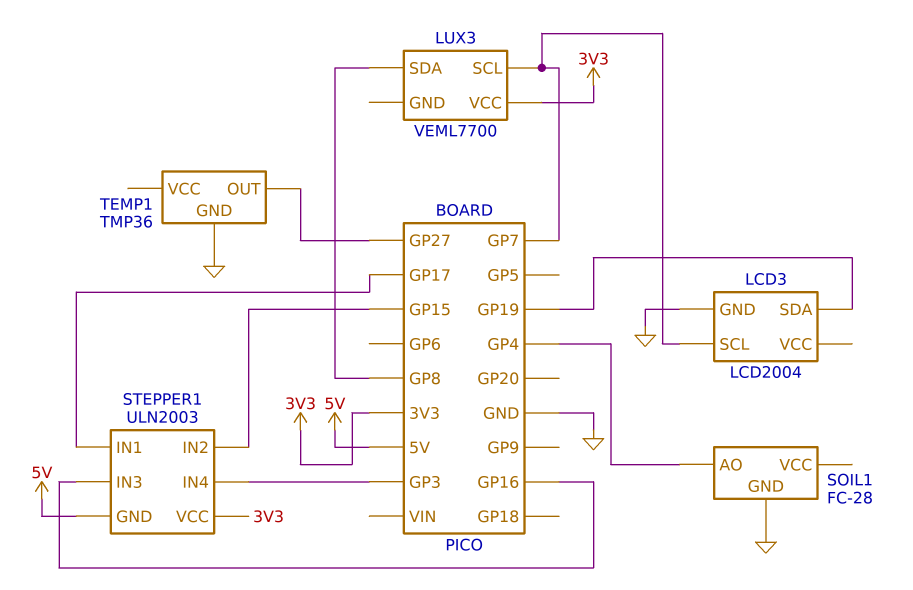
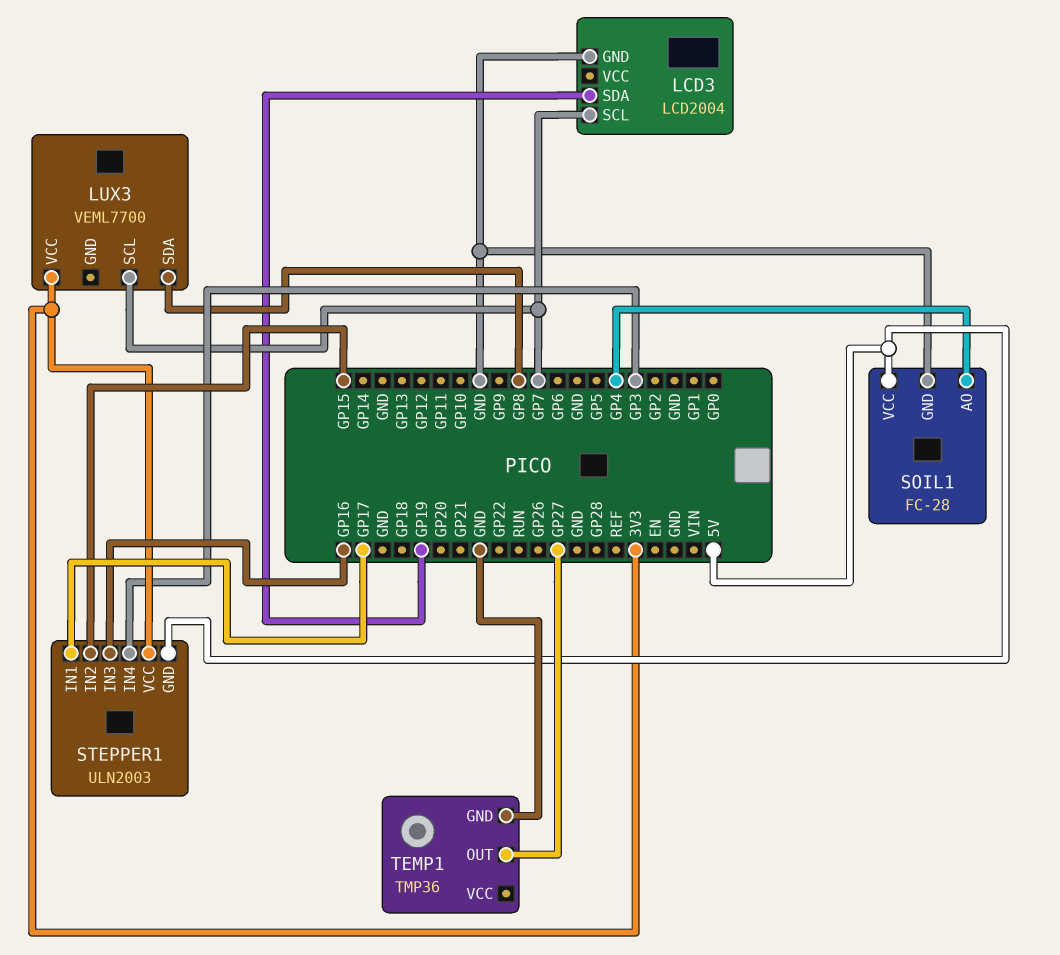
SOIL1 pin VCC: none -> 5V

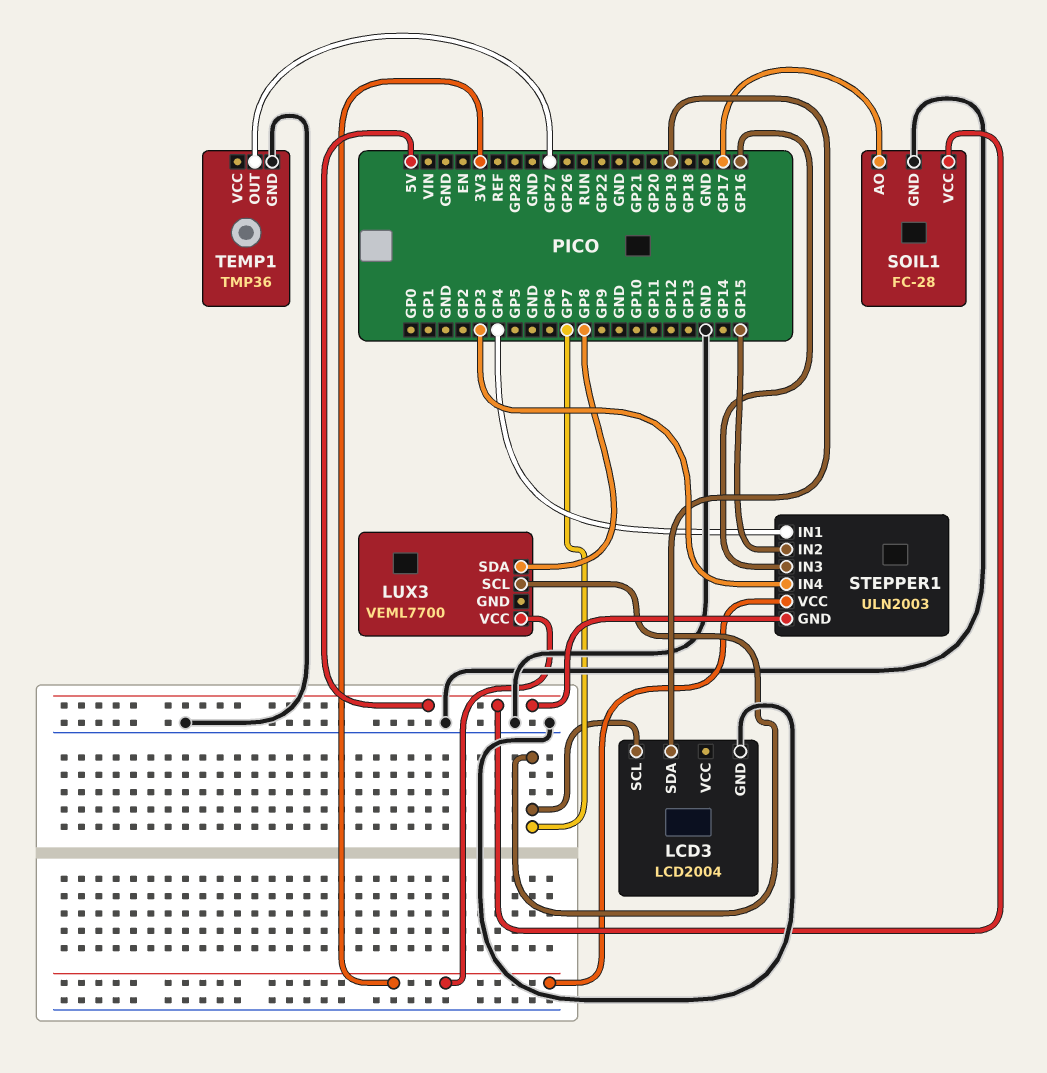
SOIL1 pin AO: GP4 -> GP17
STEPPER1 pin IN1: GP17 -> GP4

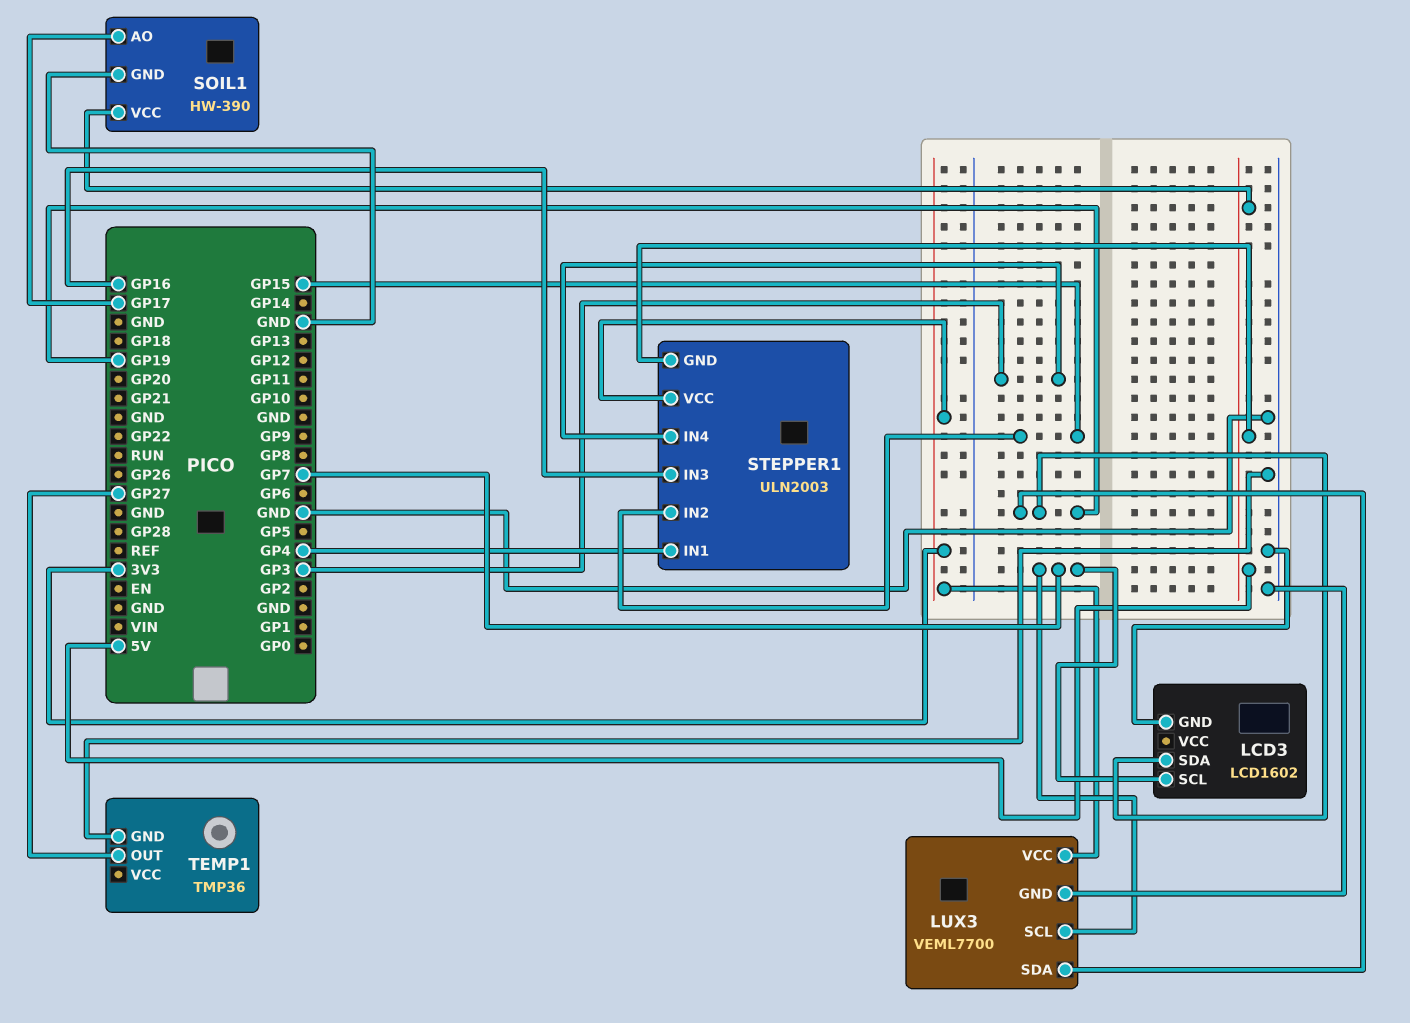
LCD3: LCD2004 -> LCD1602
LUX3 pin GND: none -> GND
LUX3 pin SDA: GP8 -> GP19
SOIL1: FC-28 -> HW-390

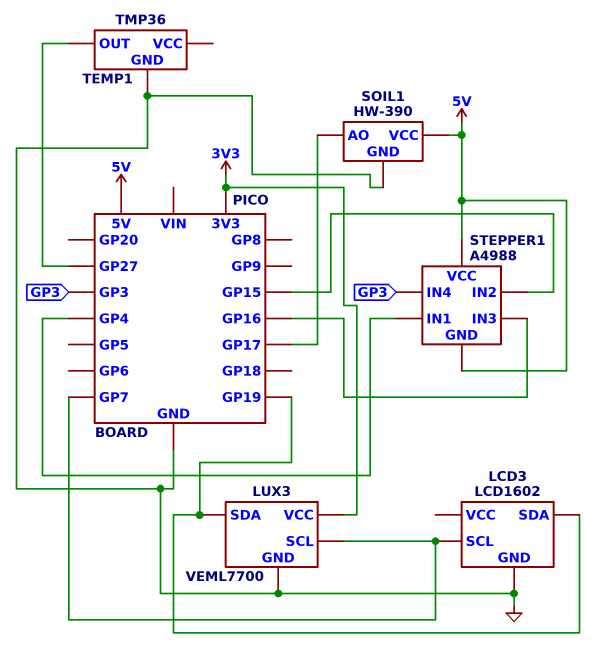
STEPPER1: ULN2003 -> A4988
STEPPER1 pin VCC: 3V3 -> 5V

